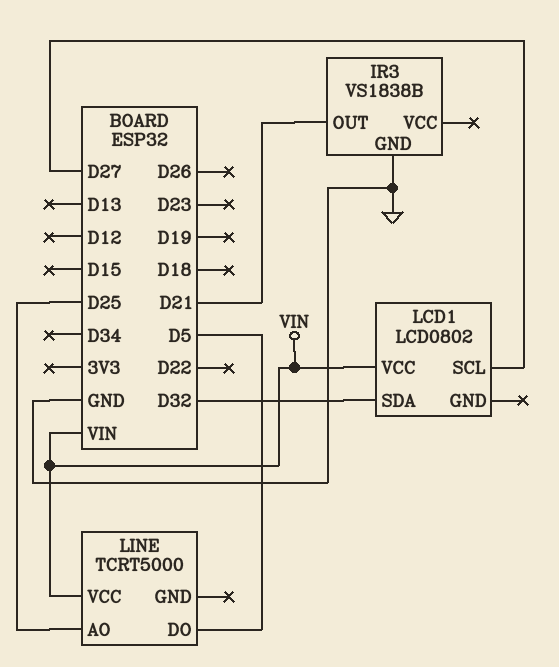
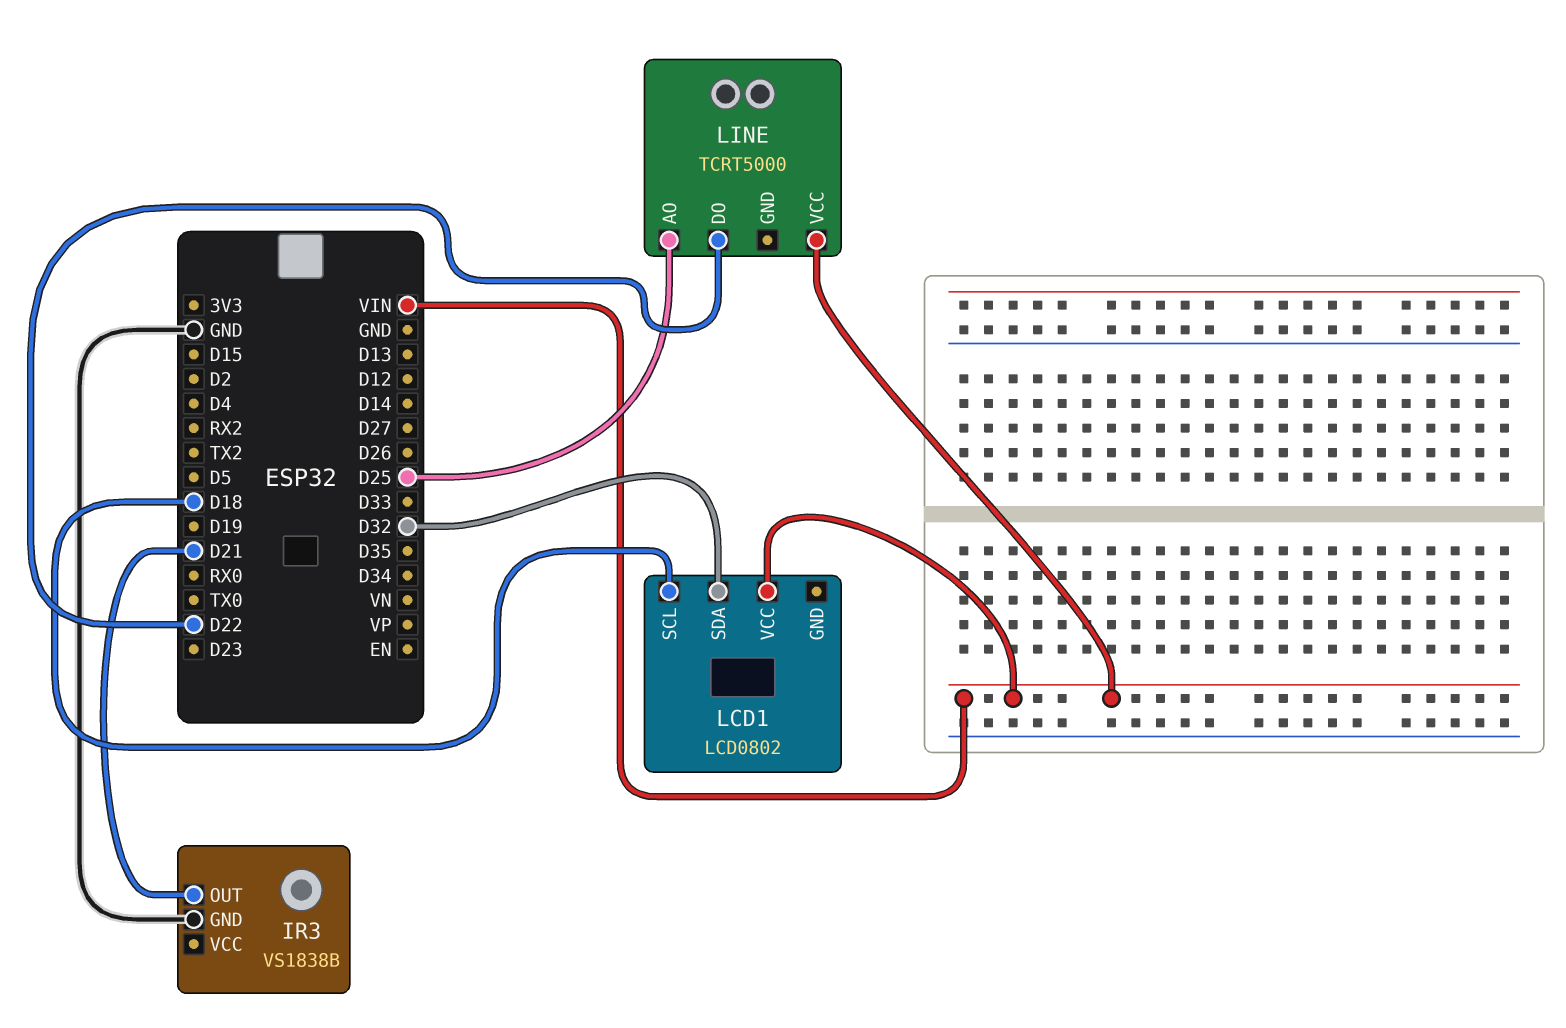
LCD1 pin SCL: D27 -> D18
LINE pin DO: D5 -> D22

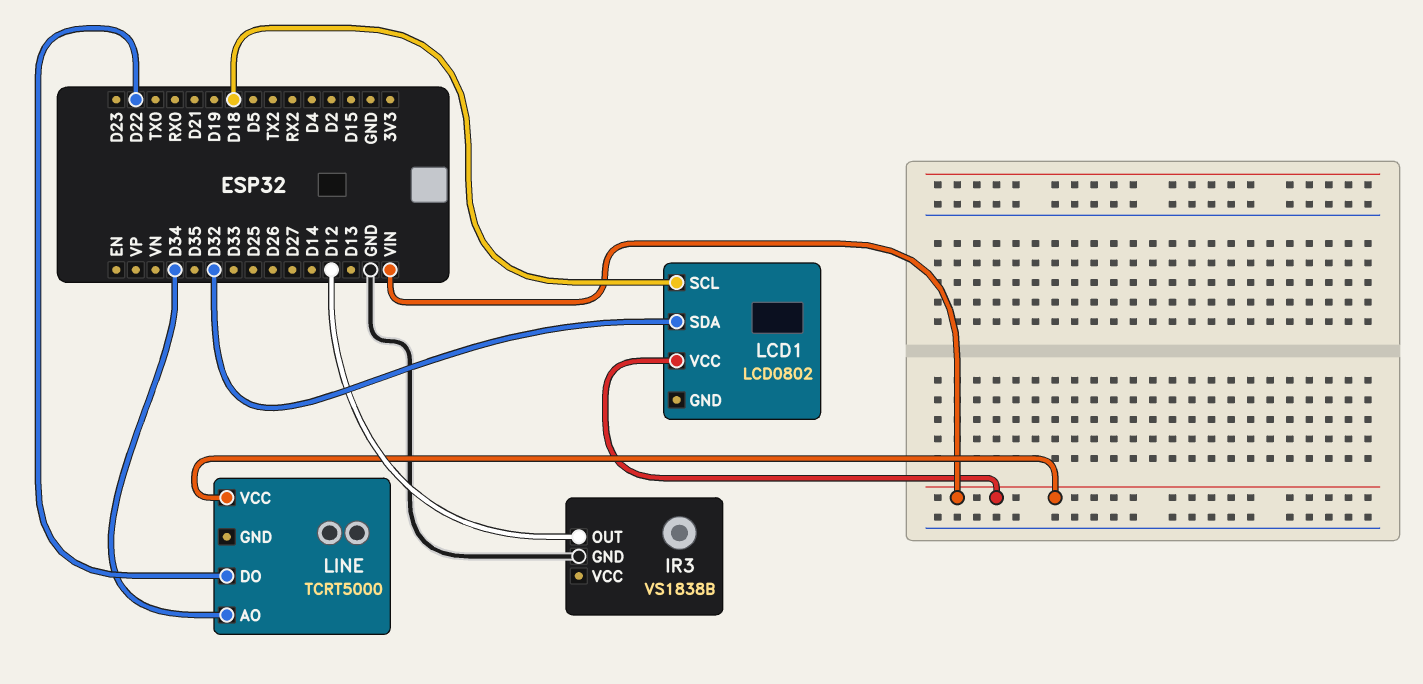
IR3 pin OUT: D21 -> D12
LINE pin AO: D25 -> D34

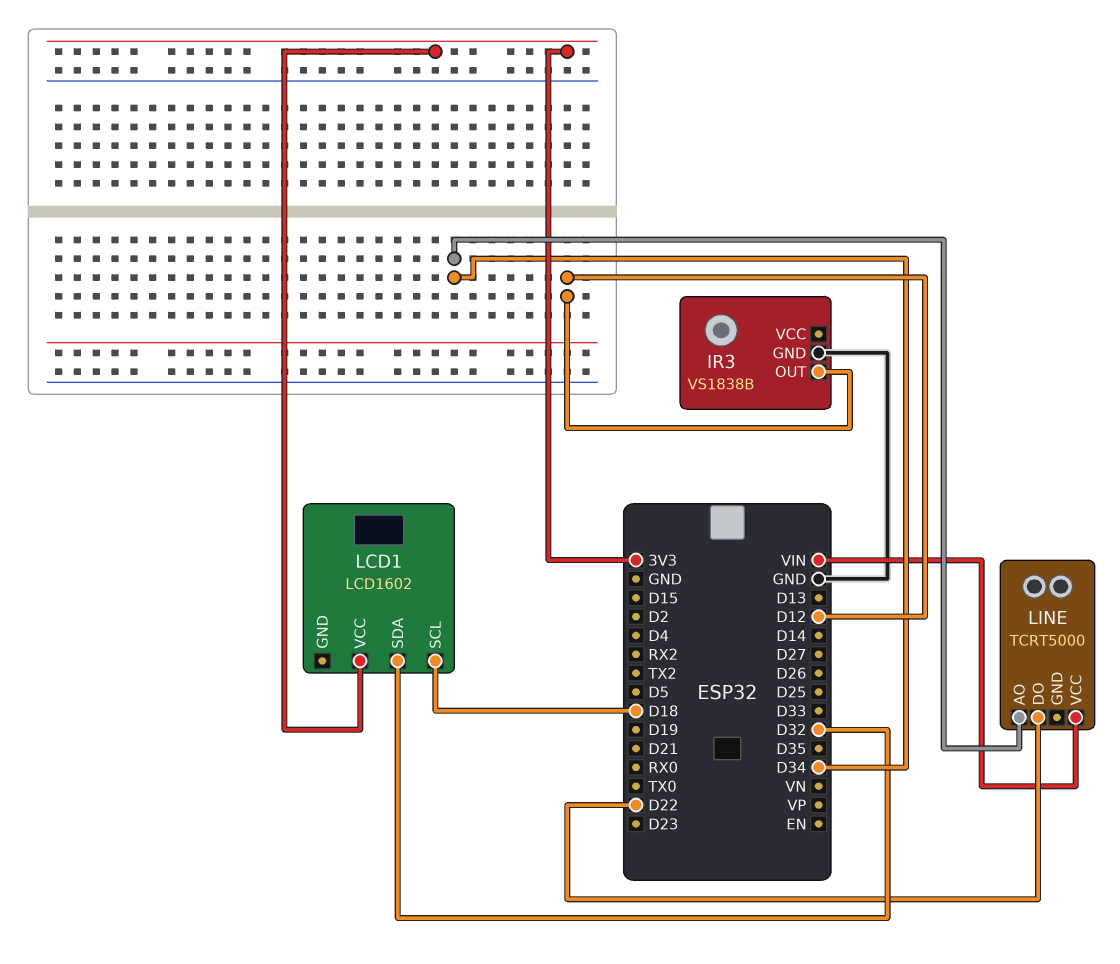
LCD1: LCD0802 -> LCD1602
LCD1 pin VCC: VIN -> 3V3

